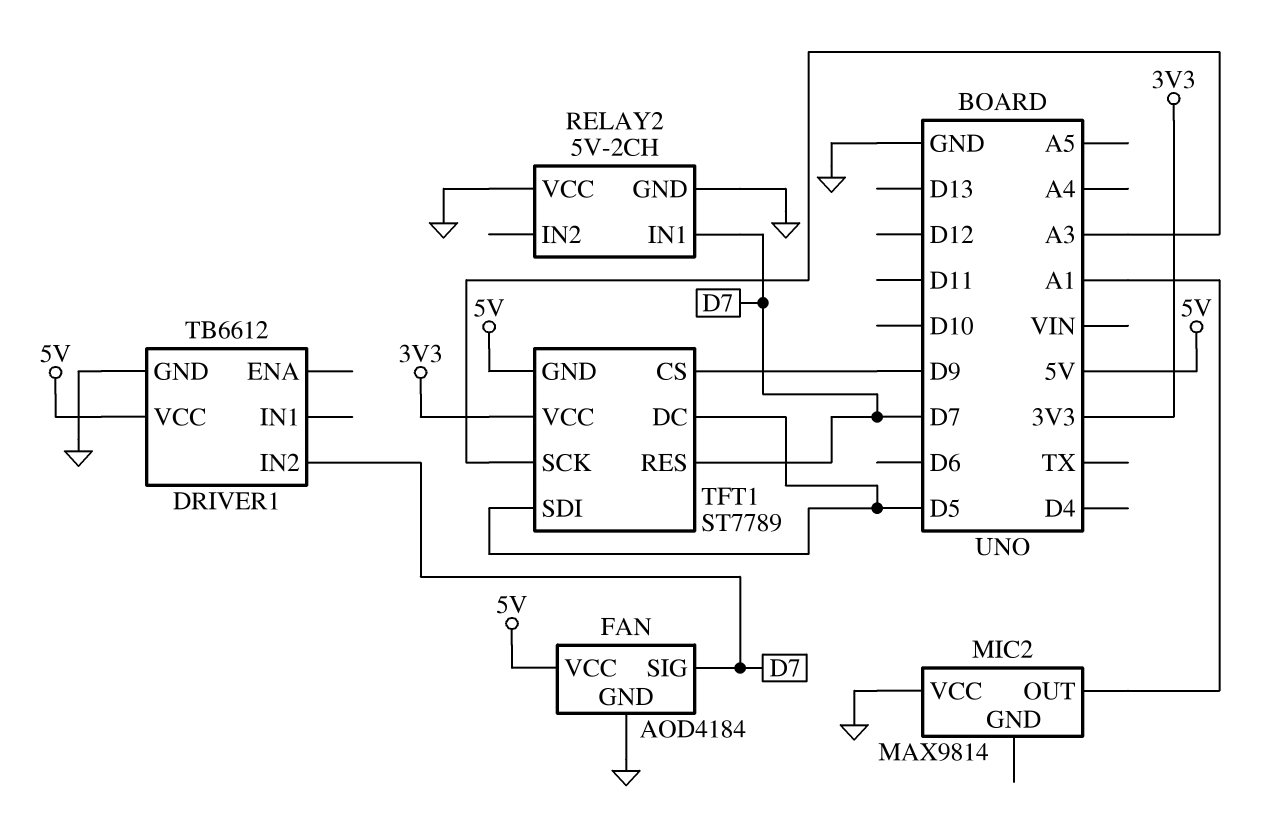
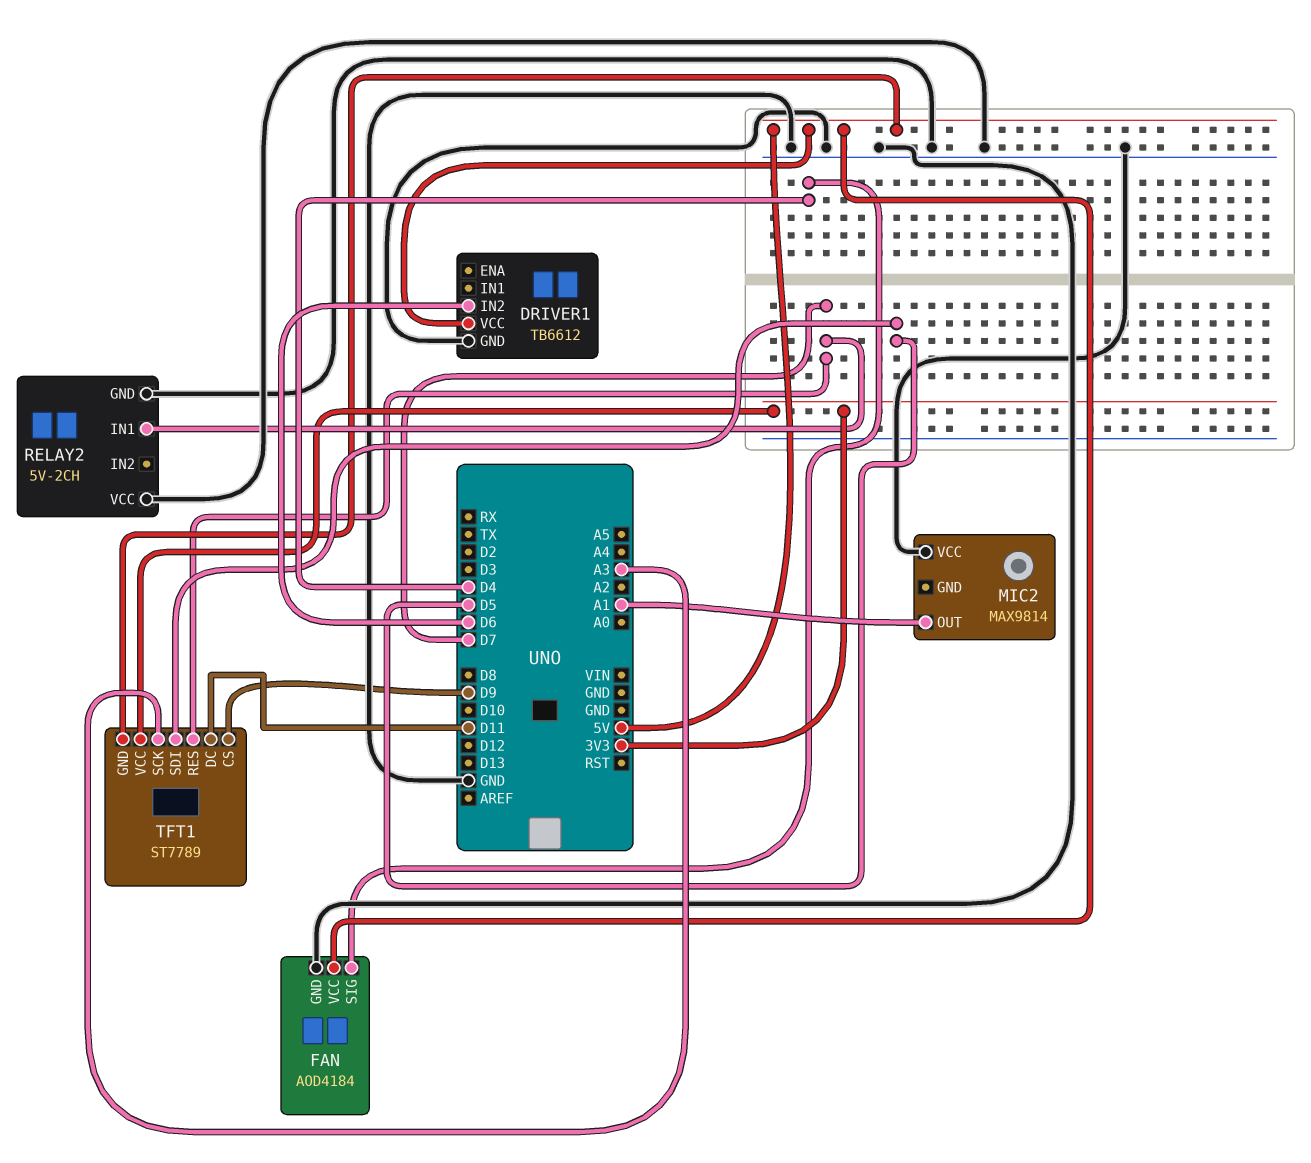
DRIVER1 pin IN2: D7 -> D6
FAN pin SIG: D7 -> D4
TFT1 pin DC: D5 -> D11

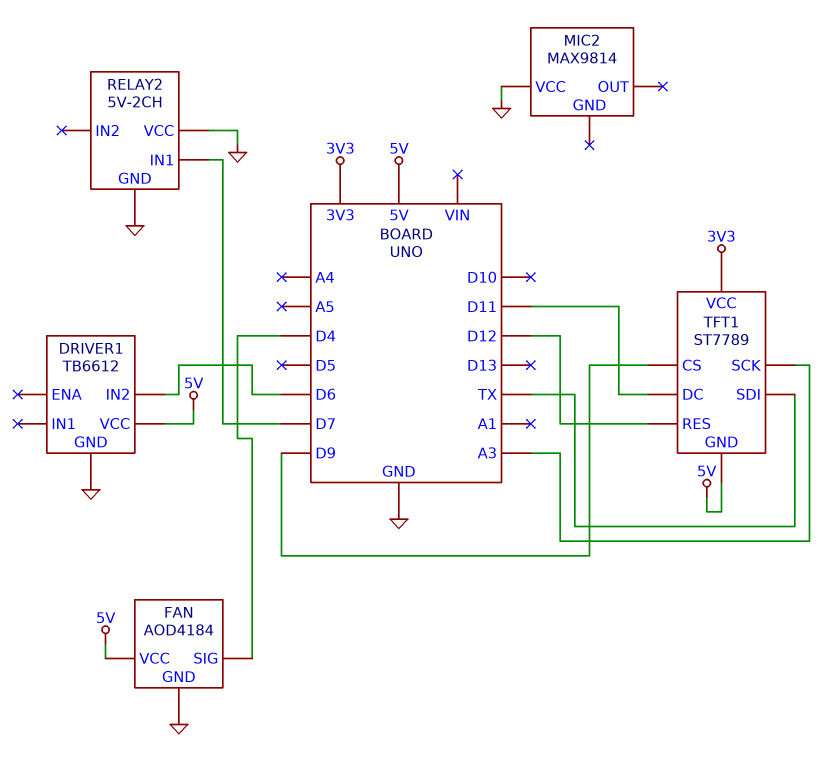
MIC2 pin OUT: A1 -> none
TFT1 pin RES: D7 -> D12
TFT1 pin SDI: D5 -> TX

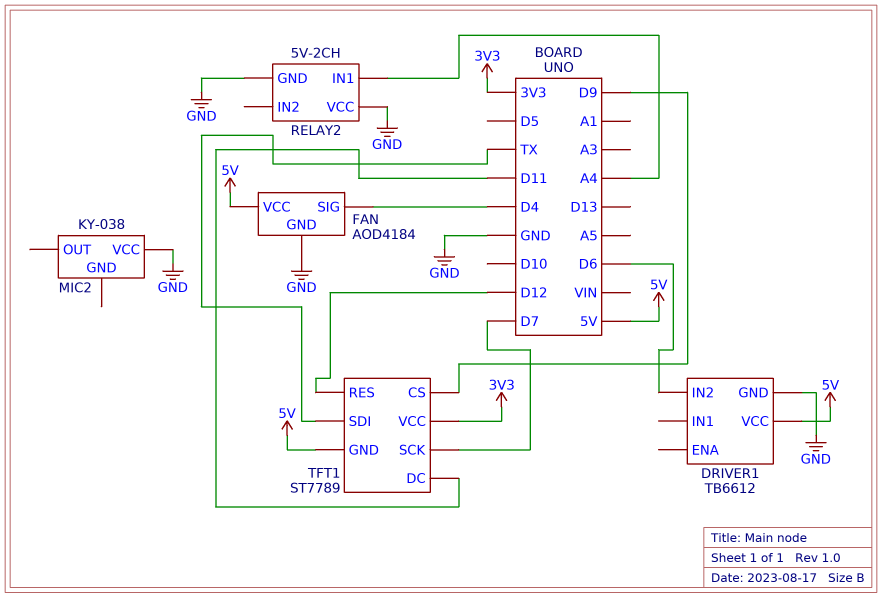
MIC2: MAX9814 -> KY-038
RELAY2 pin IN1: D7 -> A4
TFT1 pin SCK: A3 -> D7

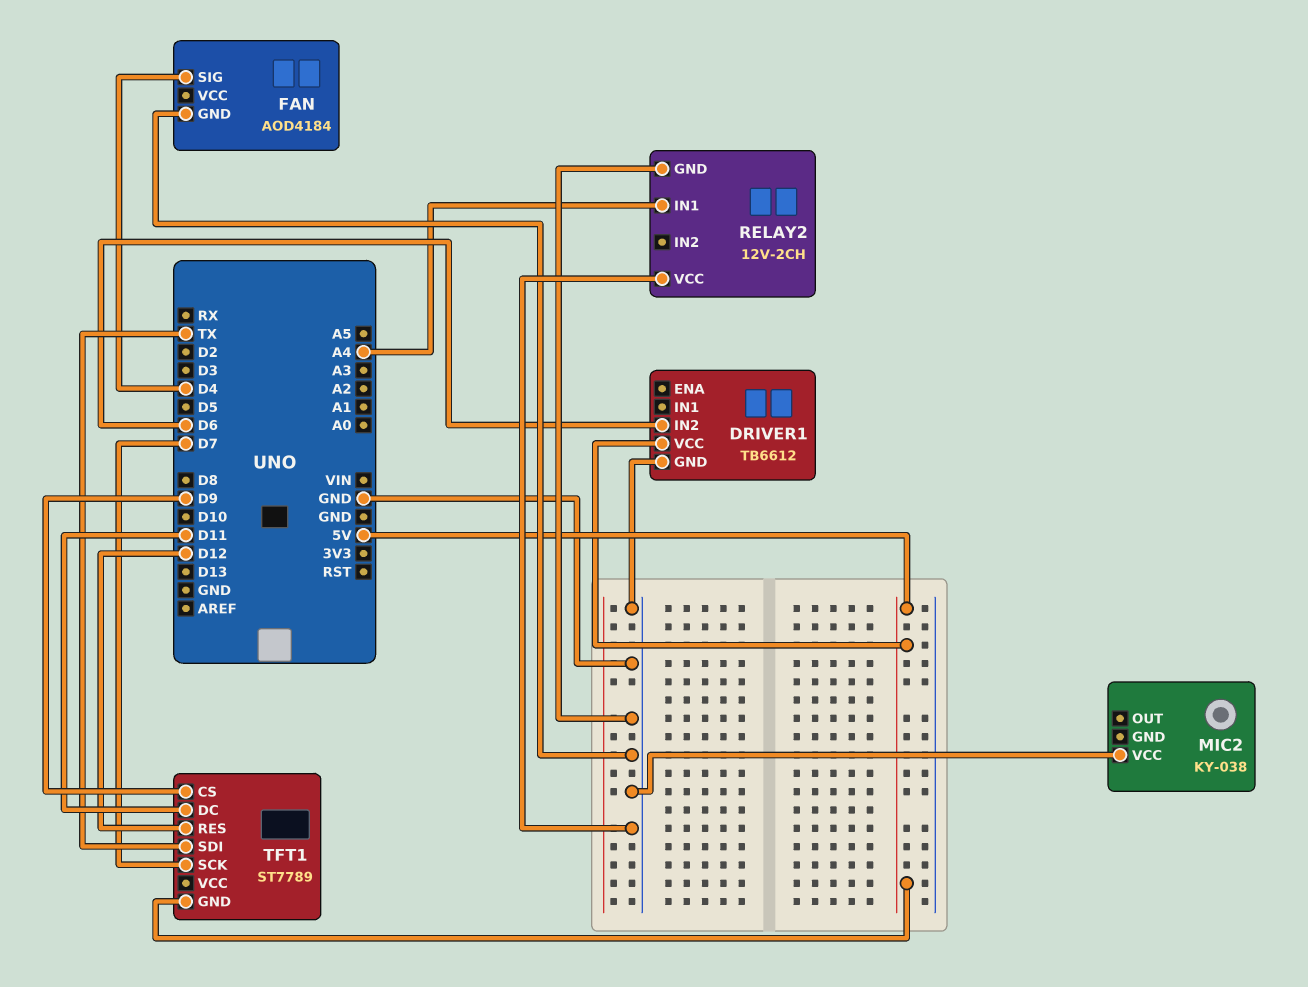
FAN pin VCC: 5V -> none
RELAY2: 5V-2CH -> 12V-2CH
TFT1 pin VCC: 3V3 -> none

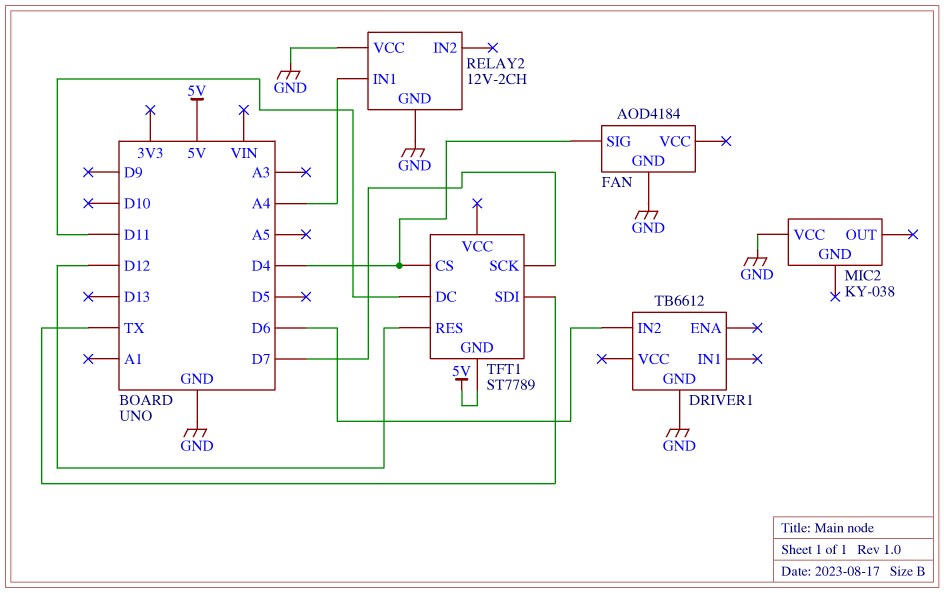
DRIVER1 pin VCC: 5V -> none
TFT1 pin CS: D9 -> D4

